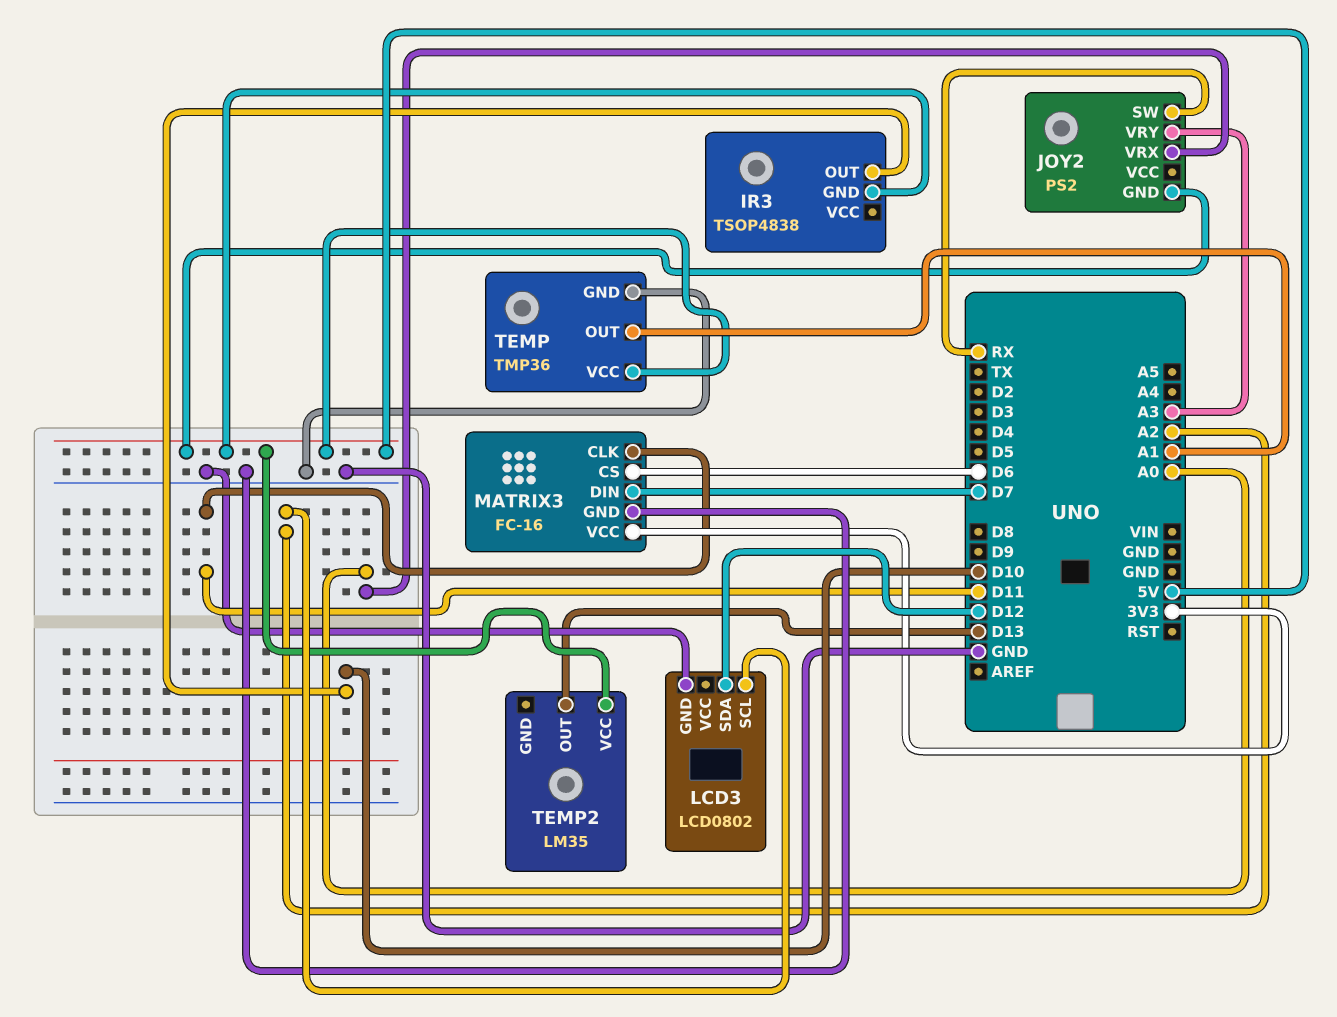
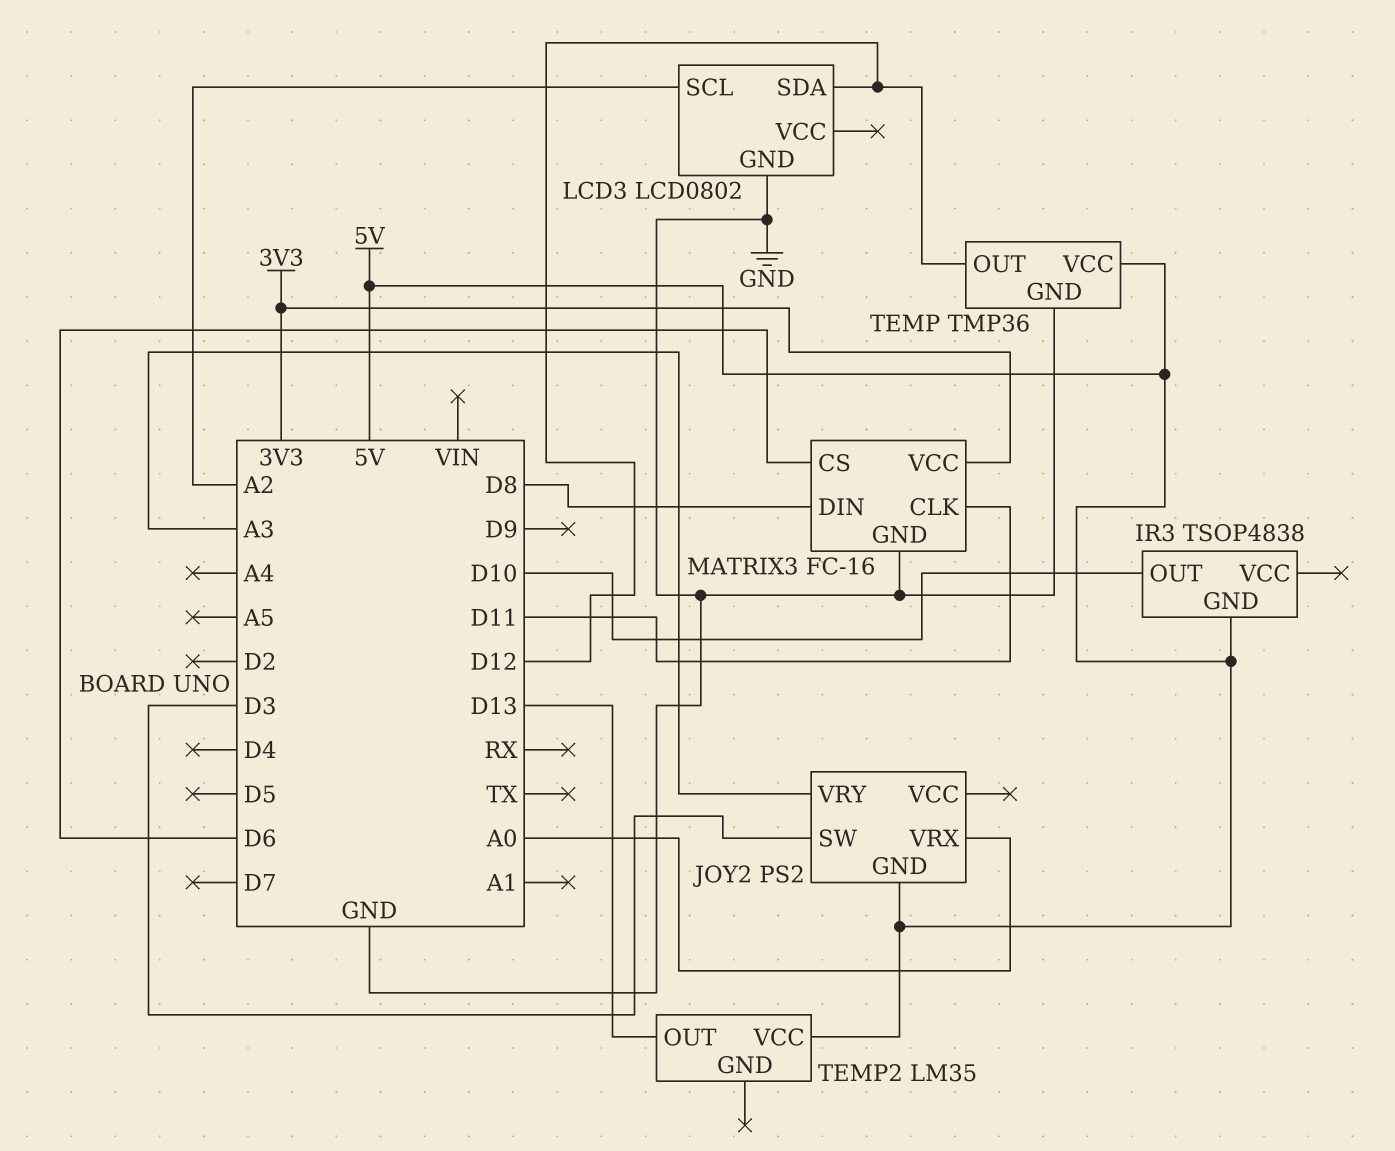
JOY2 pin SW: RX -> D3
MATRIX3 pin DIN: D7 -> D8
TEMP pin OUT: A1 -> D12

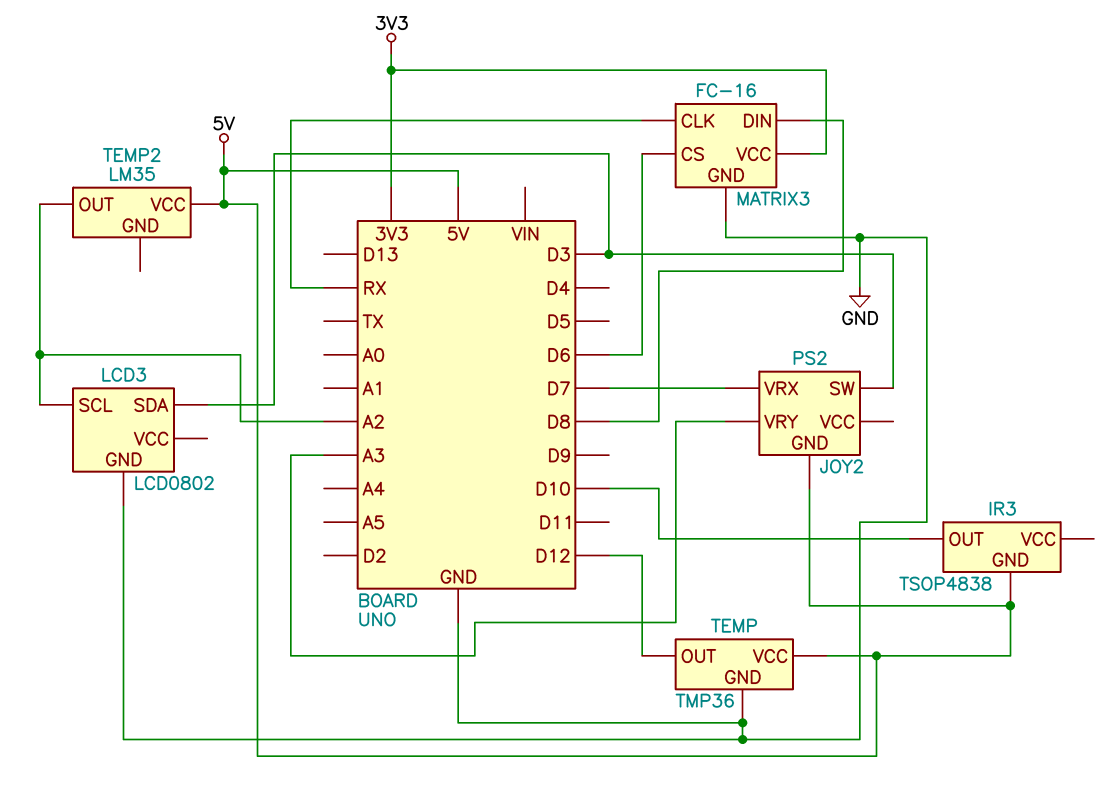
JOY2 pin VRX: A0 -> D7
LCD3 pin SDA: D12 -> D3
MATRIX3 pin CLK: D11 -> RX
TEMP2 pin OUT: D13 -> A2

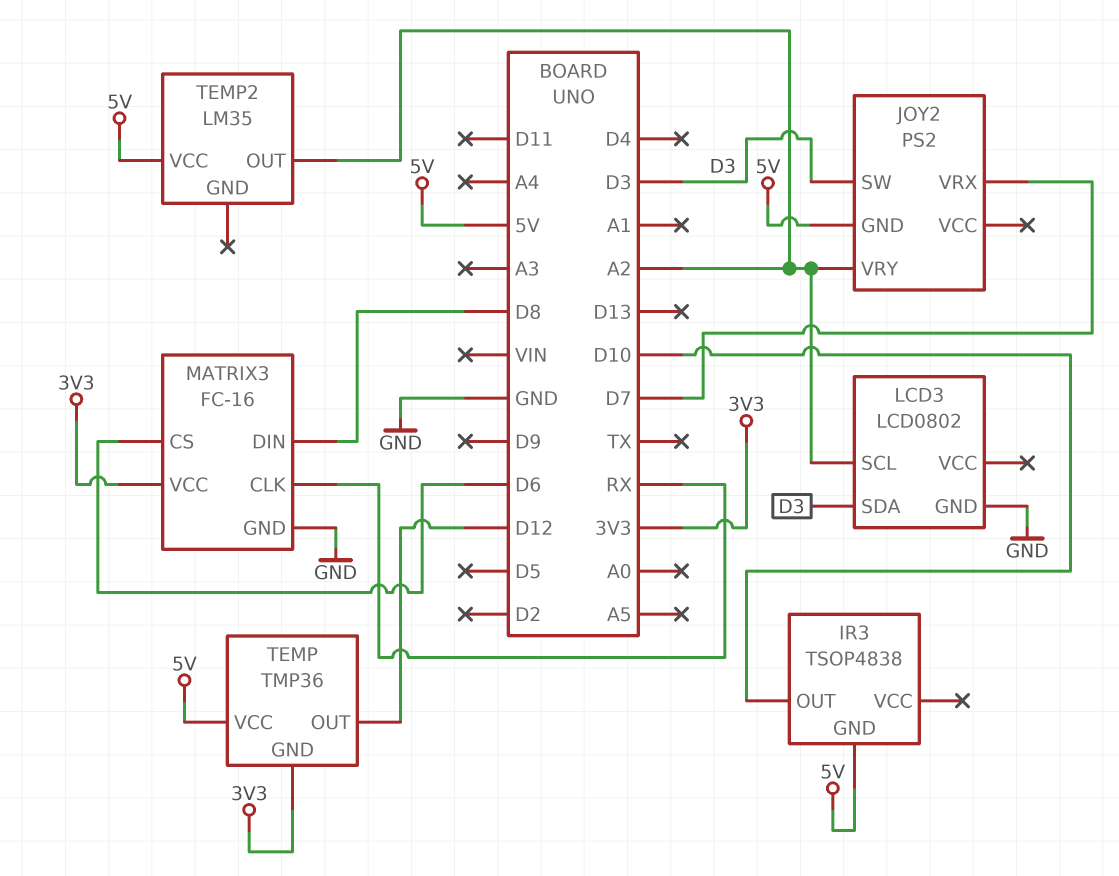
JOY2 pin VRY: A3 -> A2
TEMP pin GND: GND -> 3V3

